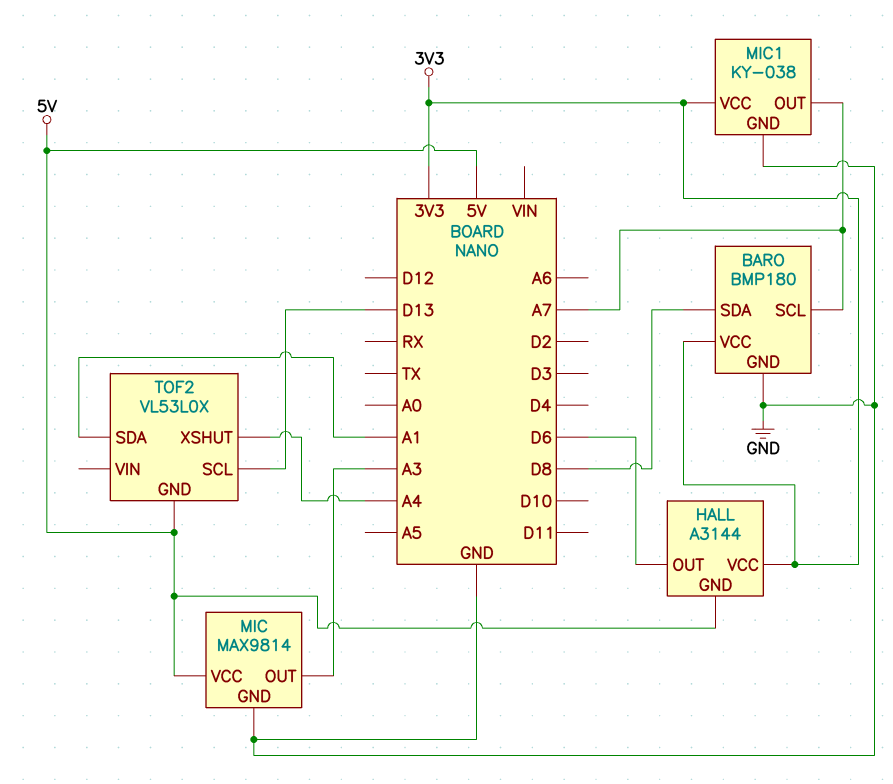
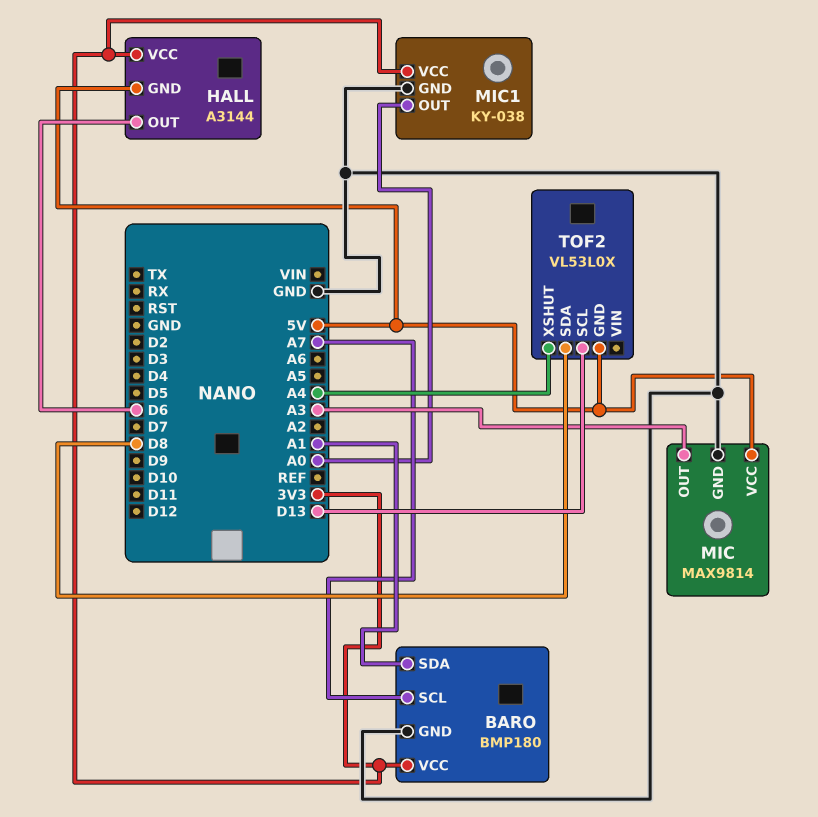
BARO pin SDA: D8 -> A1
MIC1 pin OUT: A7 -> A0
TOF2 pin SDA: A1 -> D8

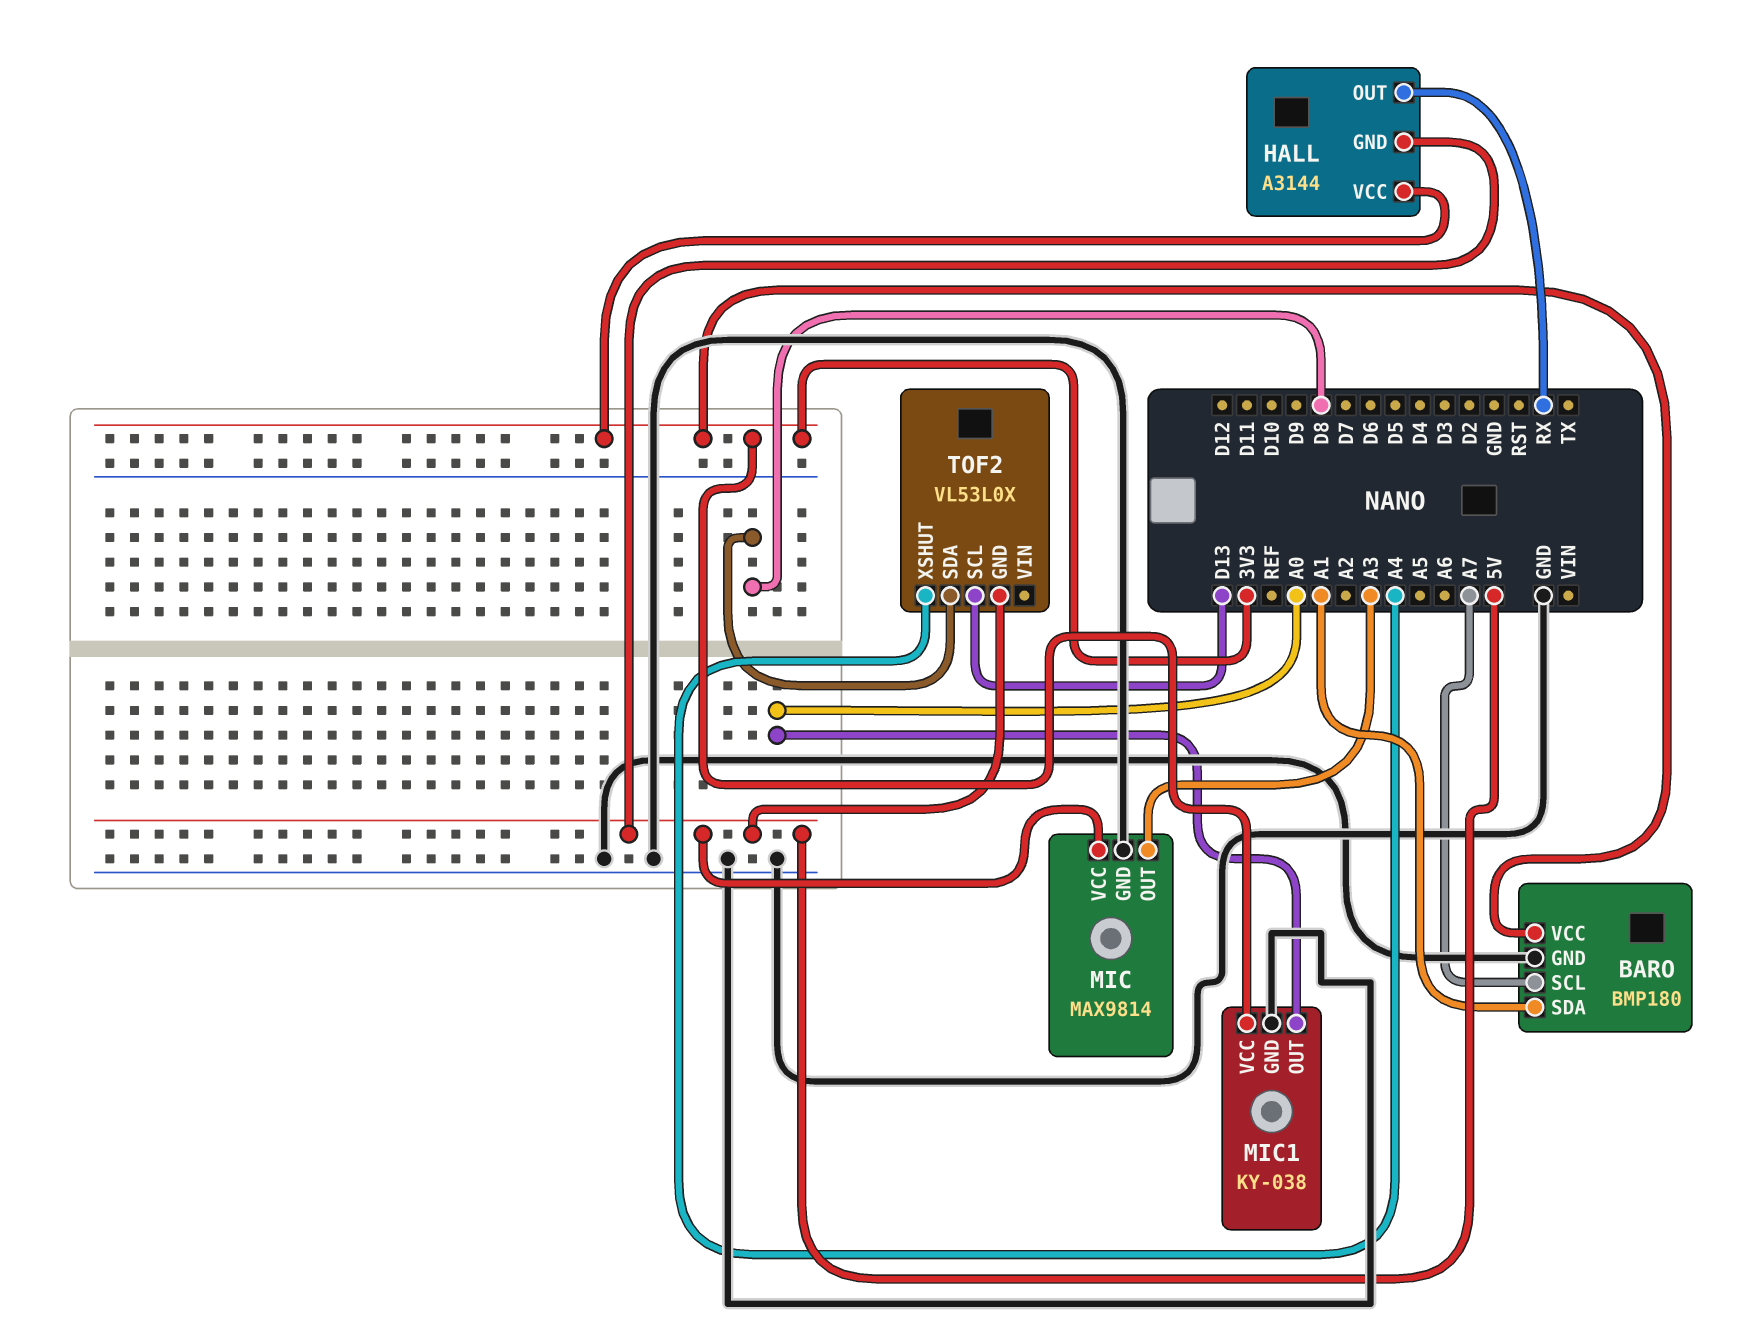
HALL pin OUT: D6 -> RX

